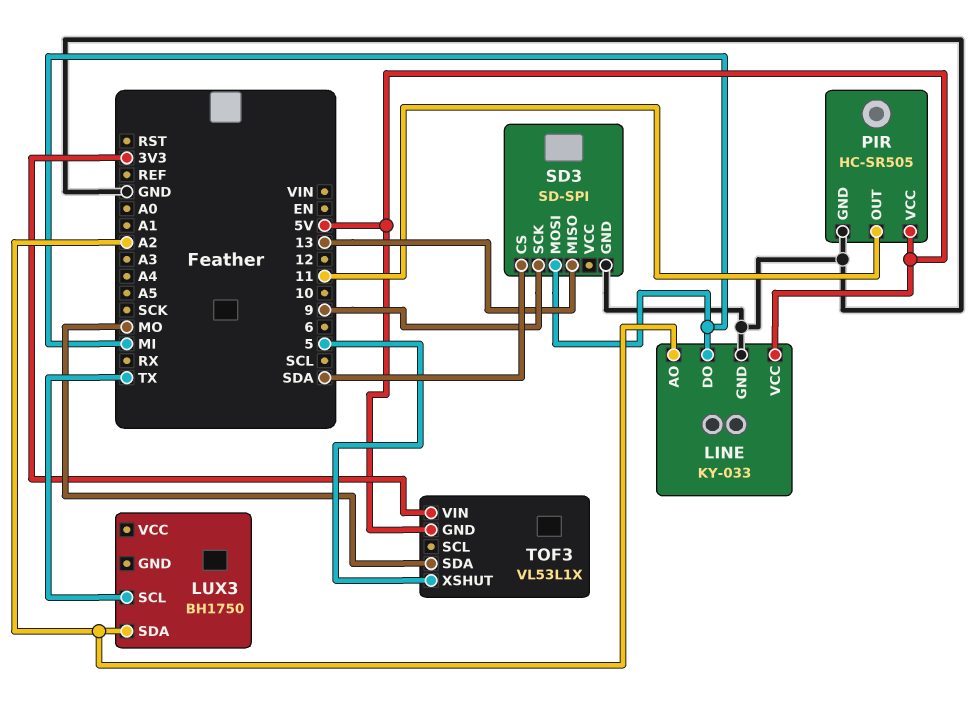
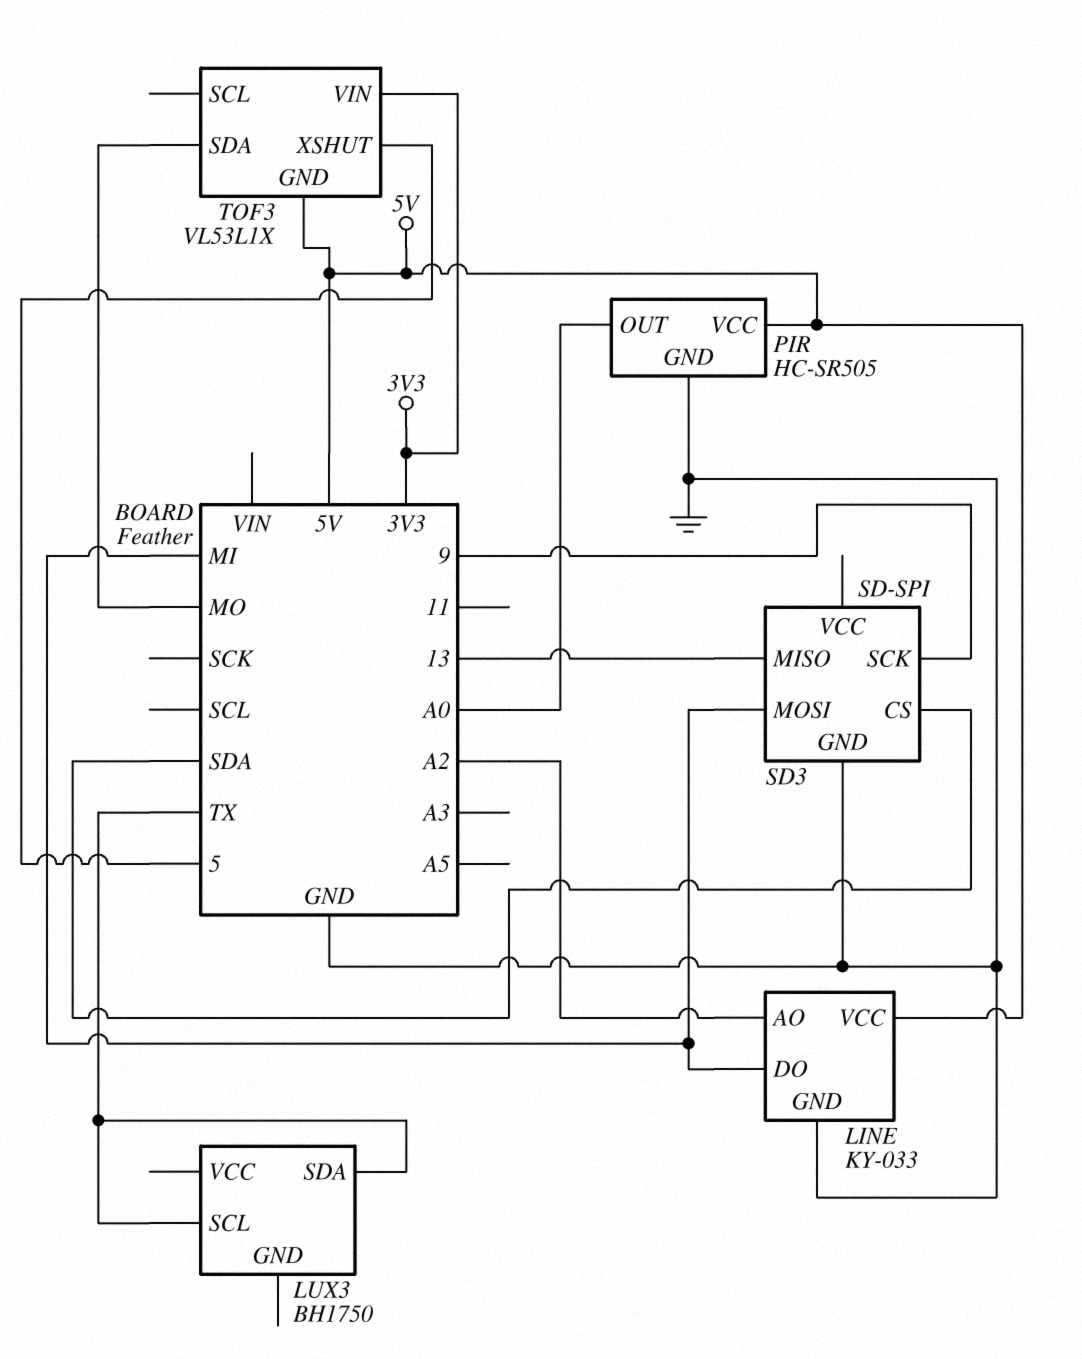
LUX3 pin SDA: A2 -> TX
PIR pin OUT: 11 -> A0

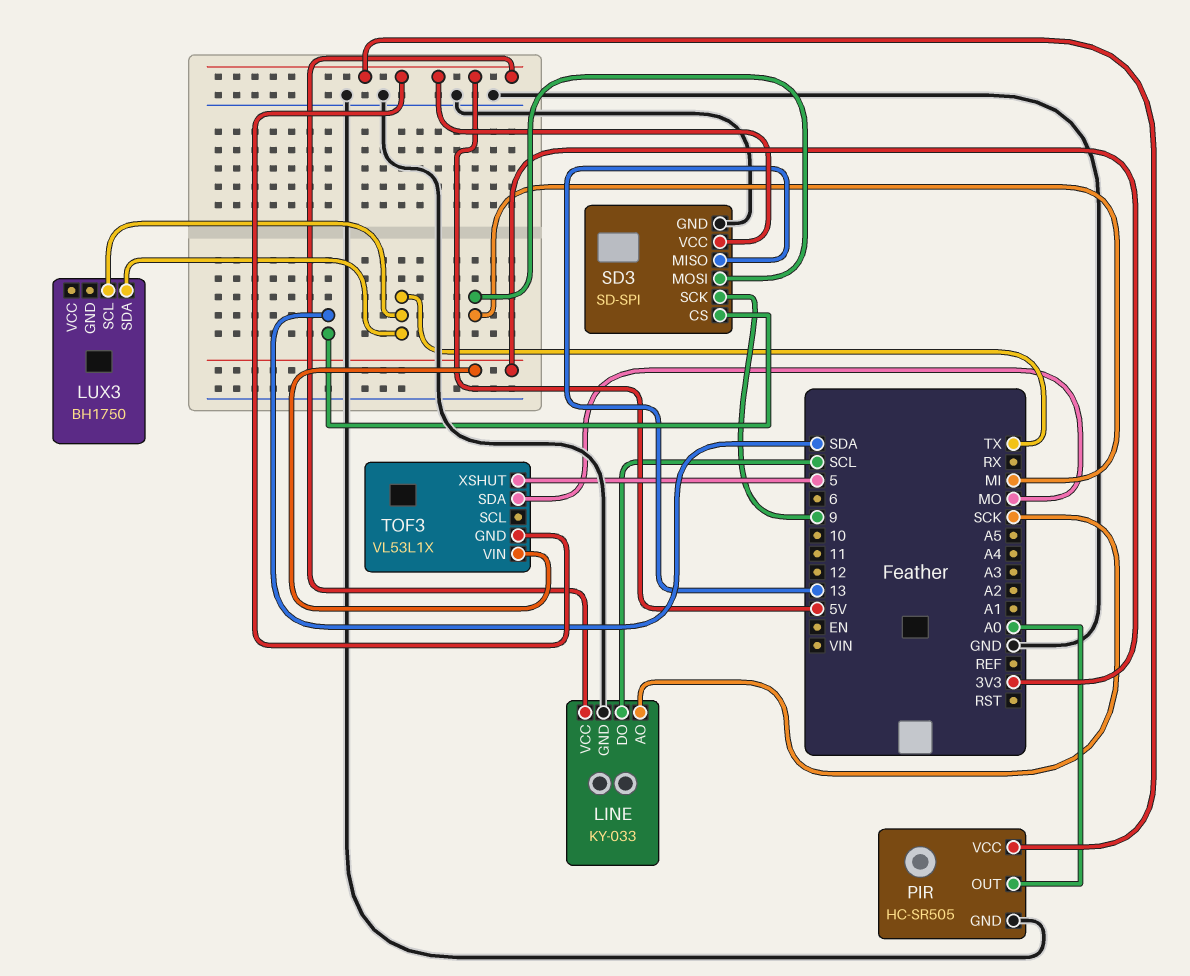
LINE pin AO: A2 -> SCK
LINE pin DO: MI -> SCL
SD3 pin VCC: none -> 5V

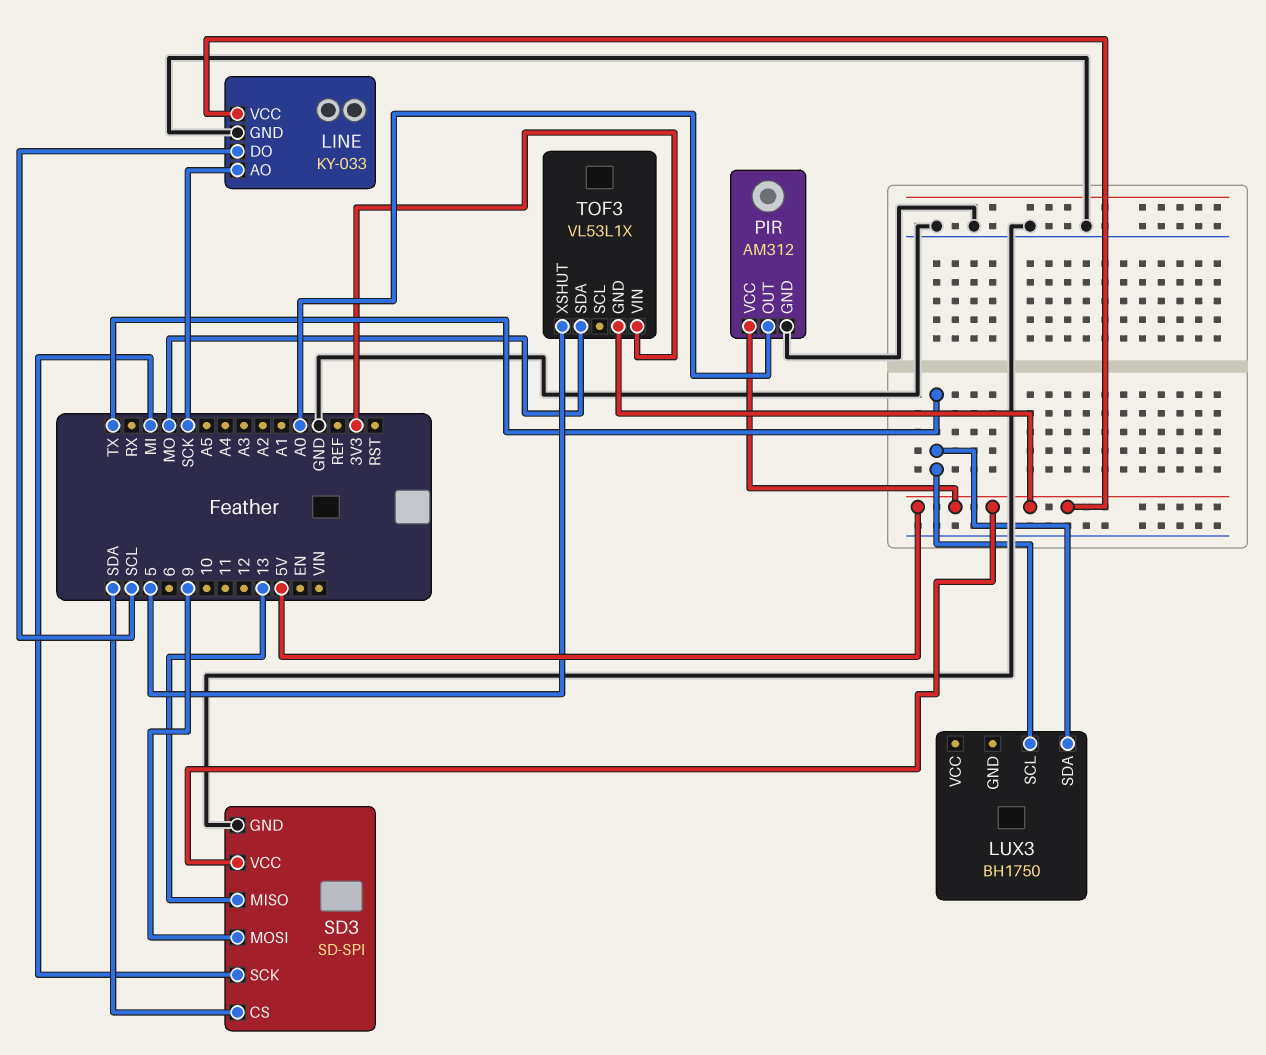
PIR: HC-SR505 -> AM312
SD3 pin MOSI: MI -> 9
SD3 pin SCK: 9 -> MI

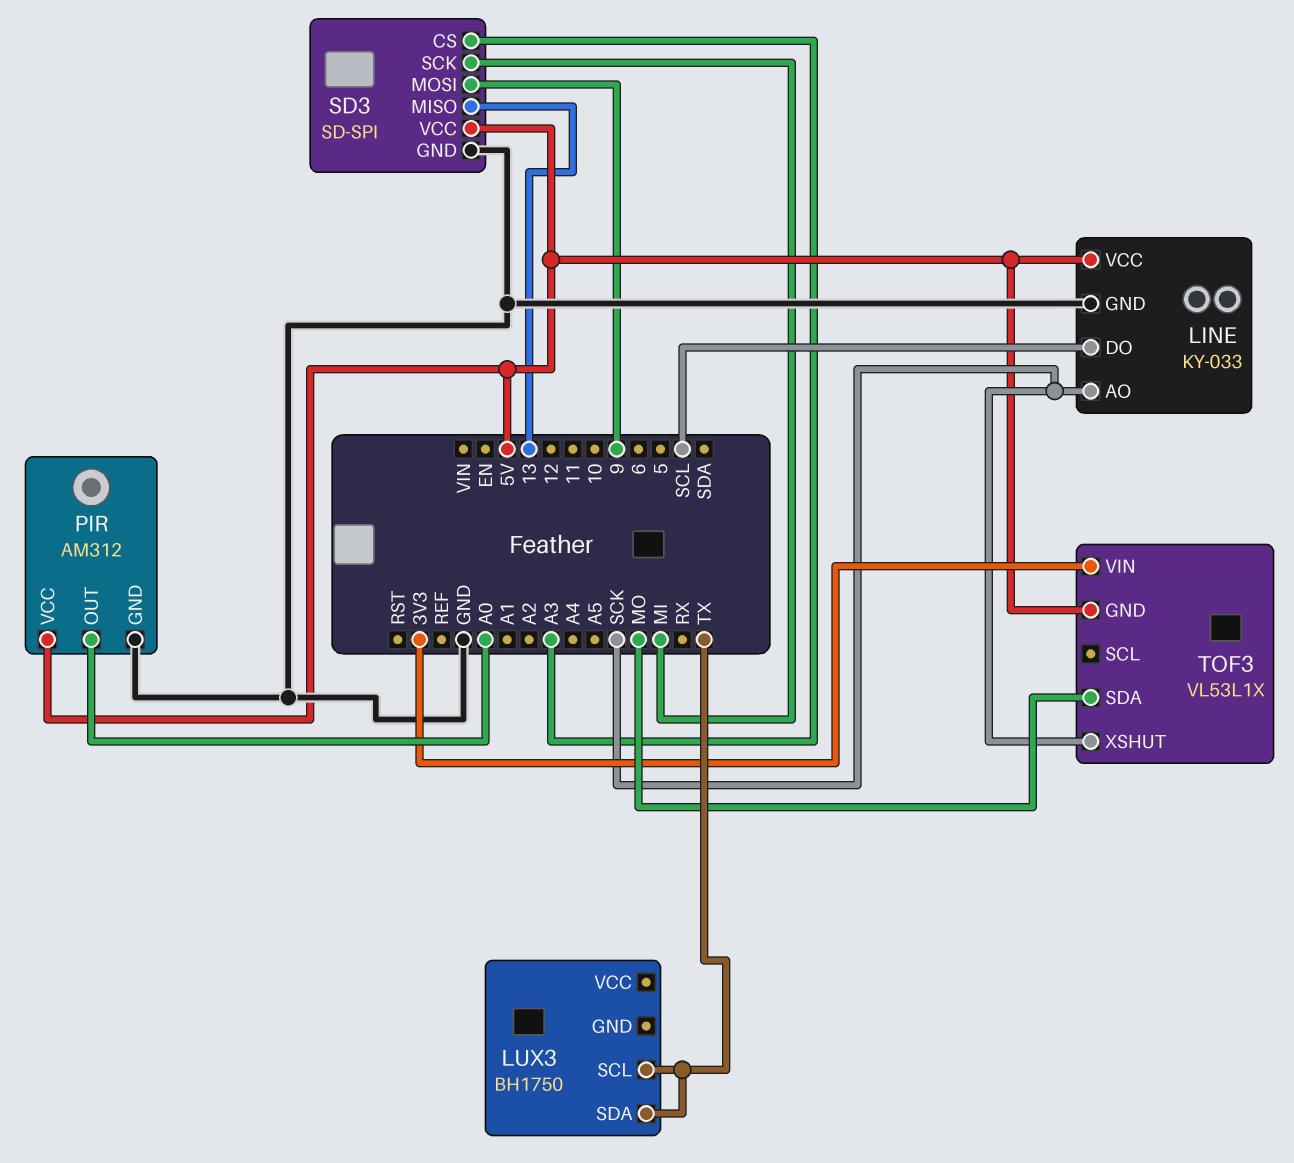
SD3 pin CS: SDA -> A3
TOF3 pin XSHUT: 5 -> SCK

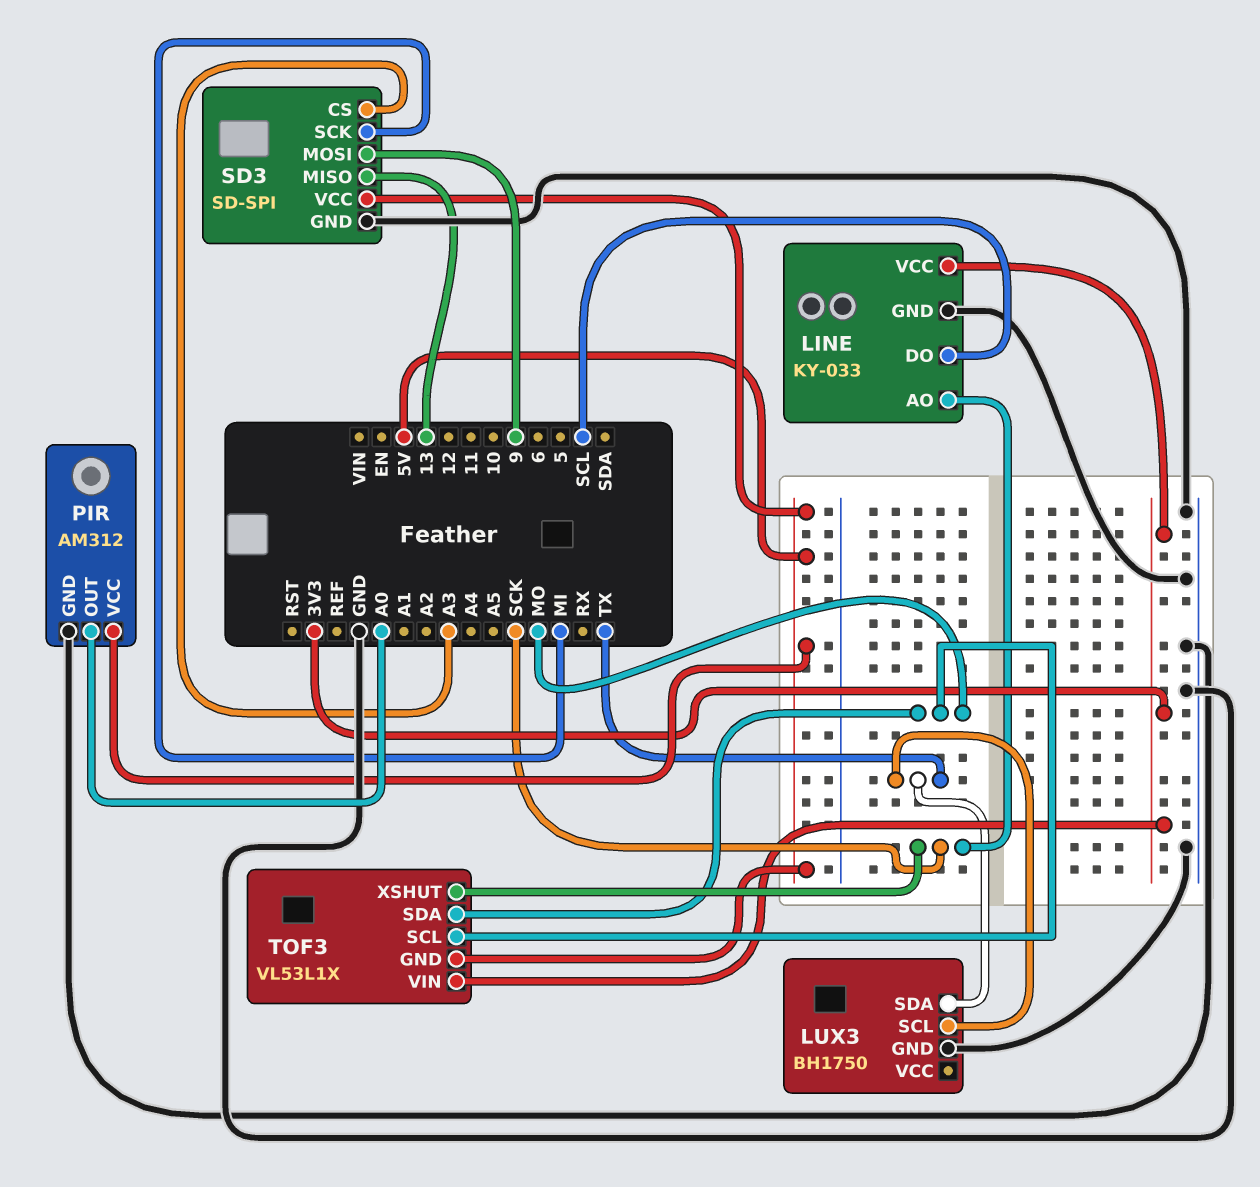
LINE pin VCC: 5V -> 3V3
LUX3 pin GND: none -> GND
TOF3 pin SCL: none -> MO

